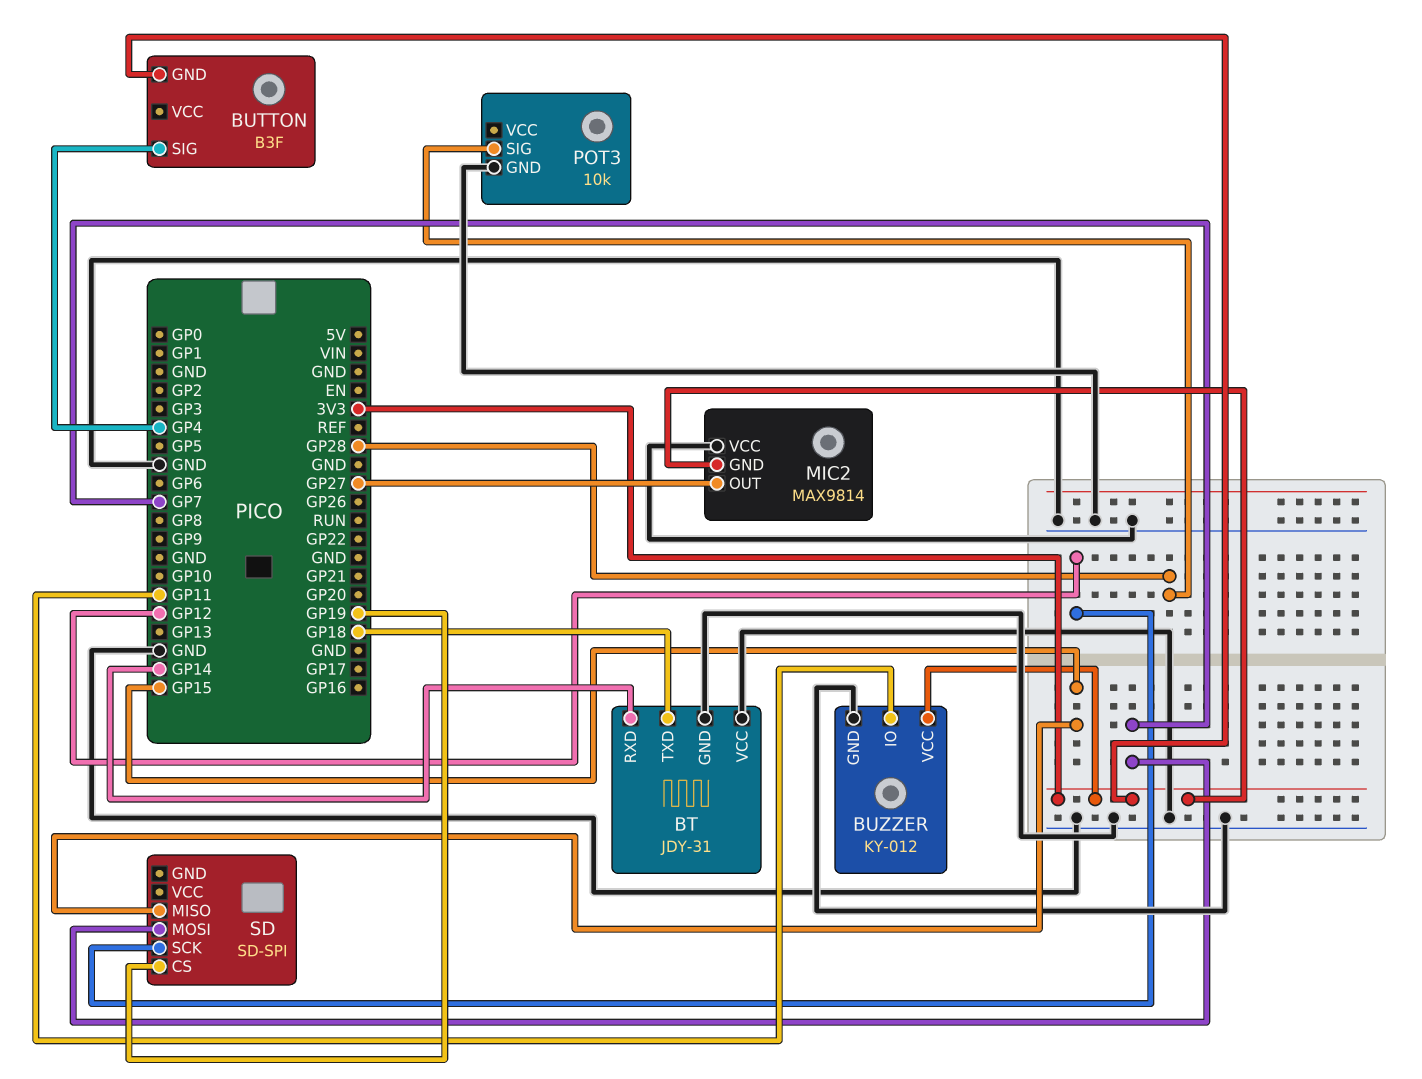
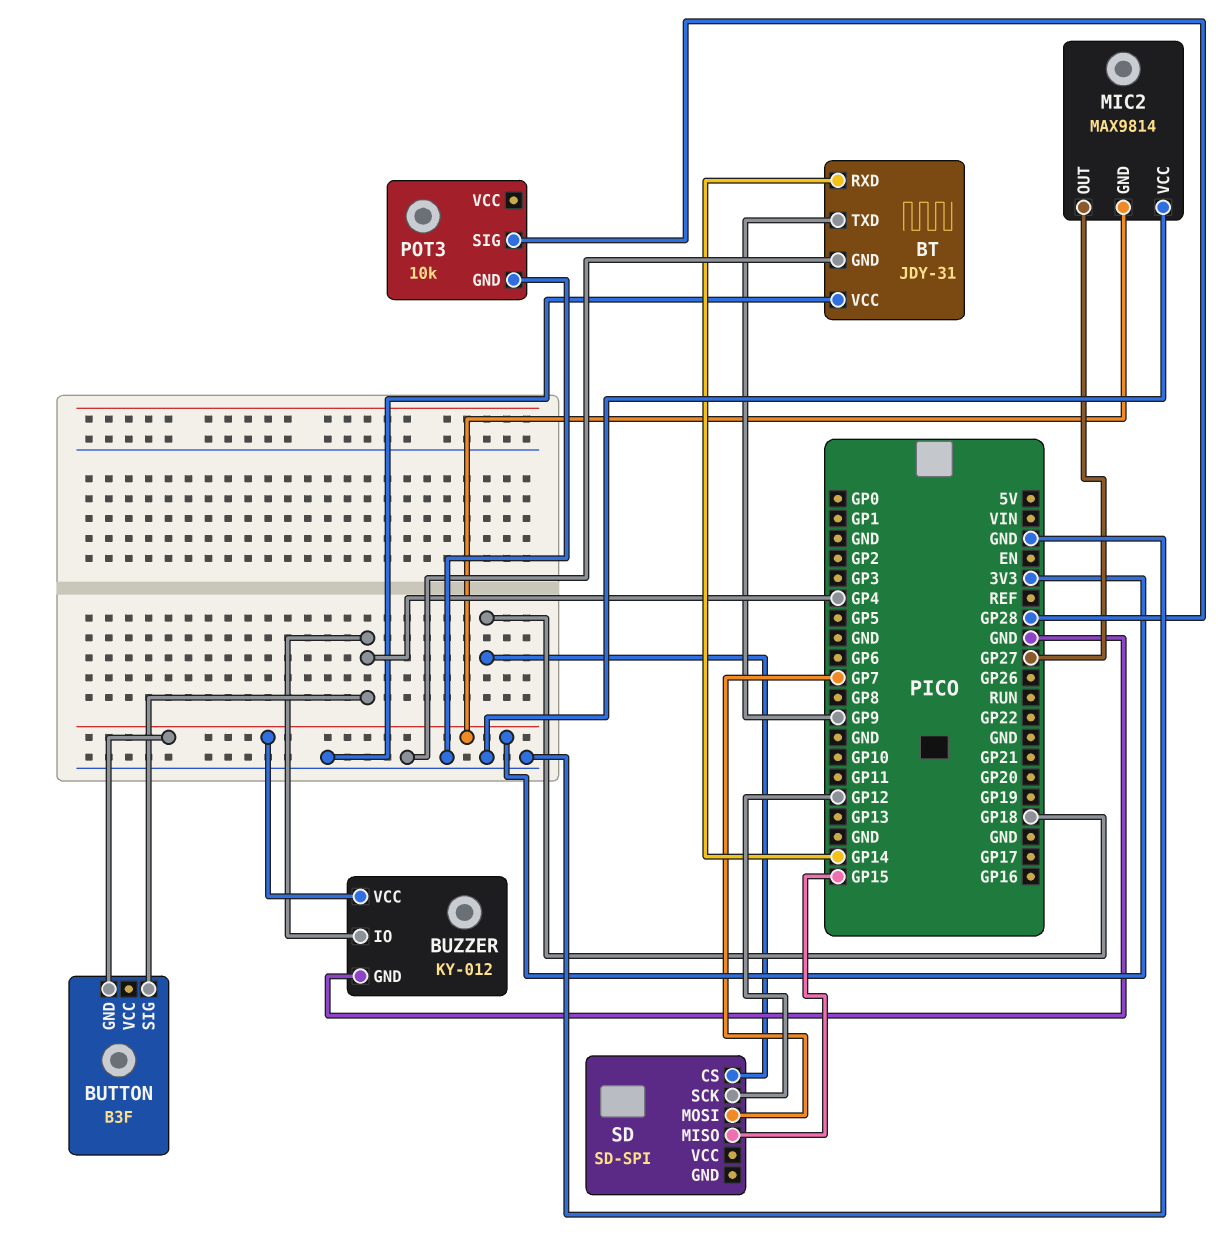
BT pin TXD: GP18 -> GP9
BUZZER pin IO: GP11 -> GP4
SD pin CS: GP19 -> GP18

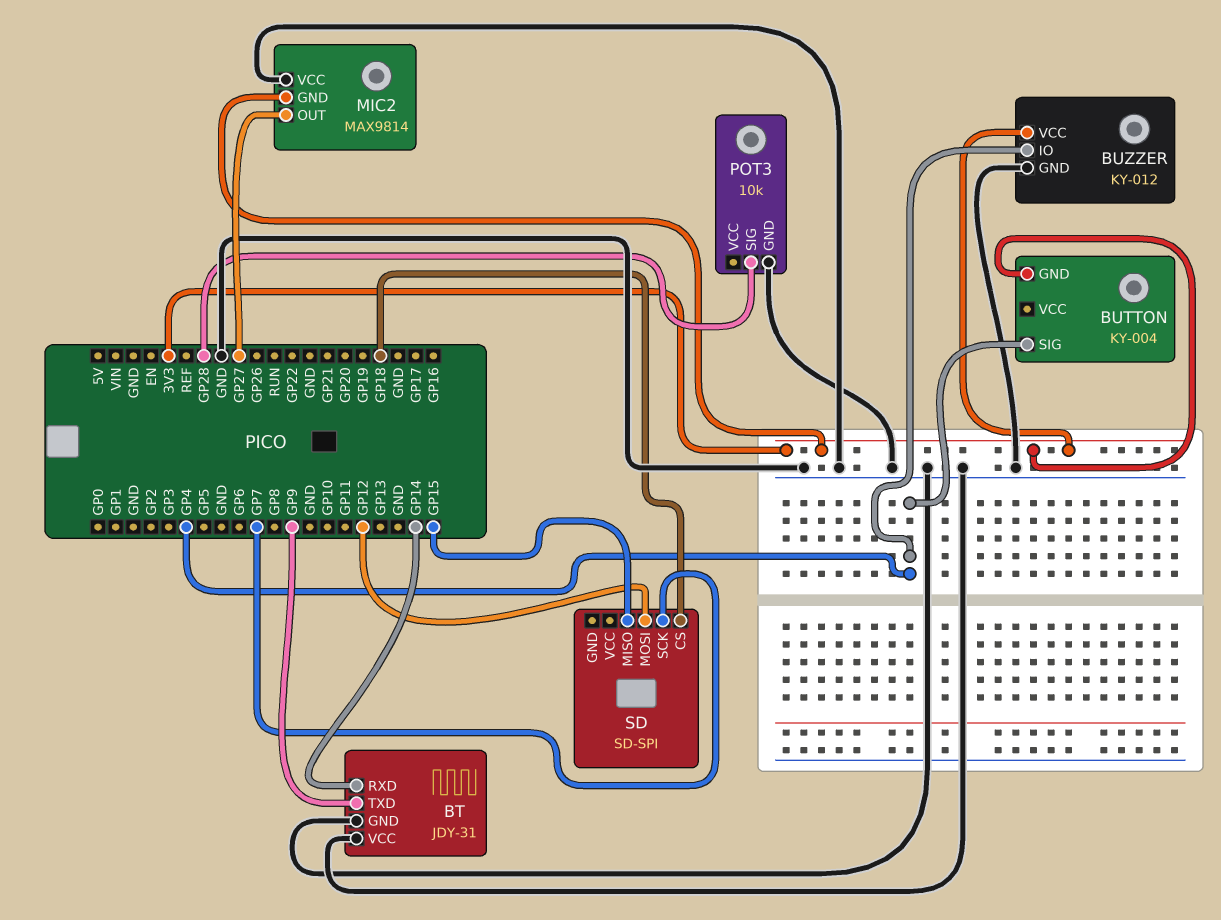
BUTTON: B3F -> KY-004
SD pin MOSI: GP7 -> GP12
SD pin SCK: GP12 -> GP7

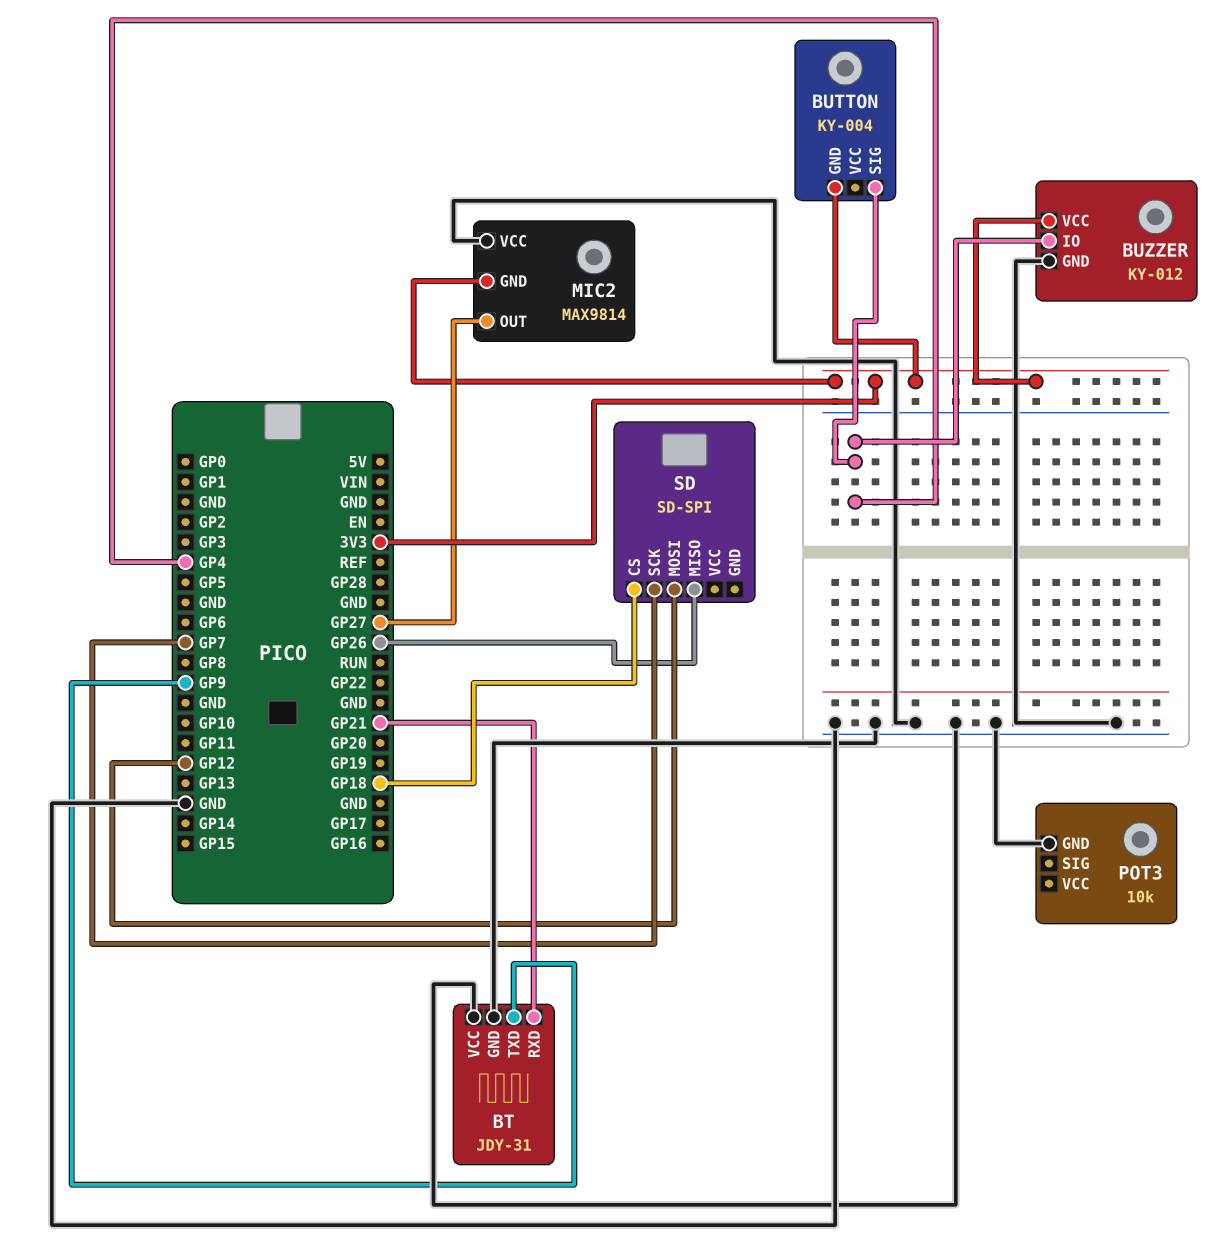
BT pin RXD: GP14 -> GP21
POT3 pin SIG: GP28 -> none
SD pin MISO: GP15 -> GP26

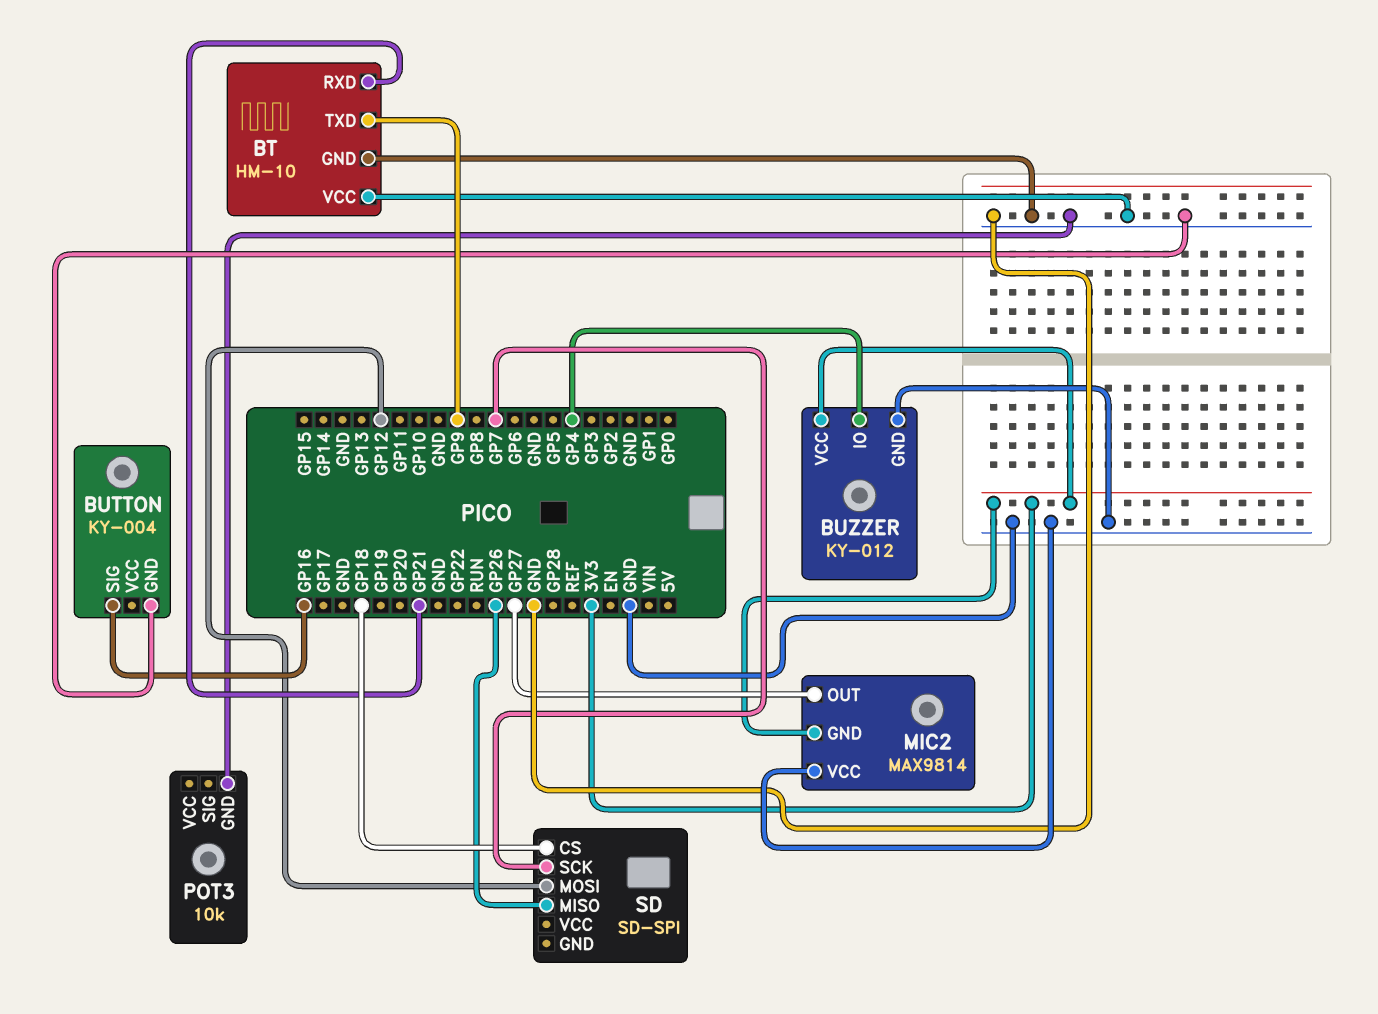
BT: JDY-31 -> HM-10
BUTTON pin GND: 3V3 -> GND
BUTTON pin SIG: GP4 -> GP16

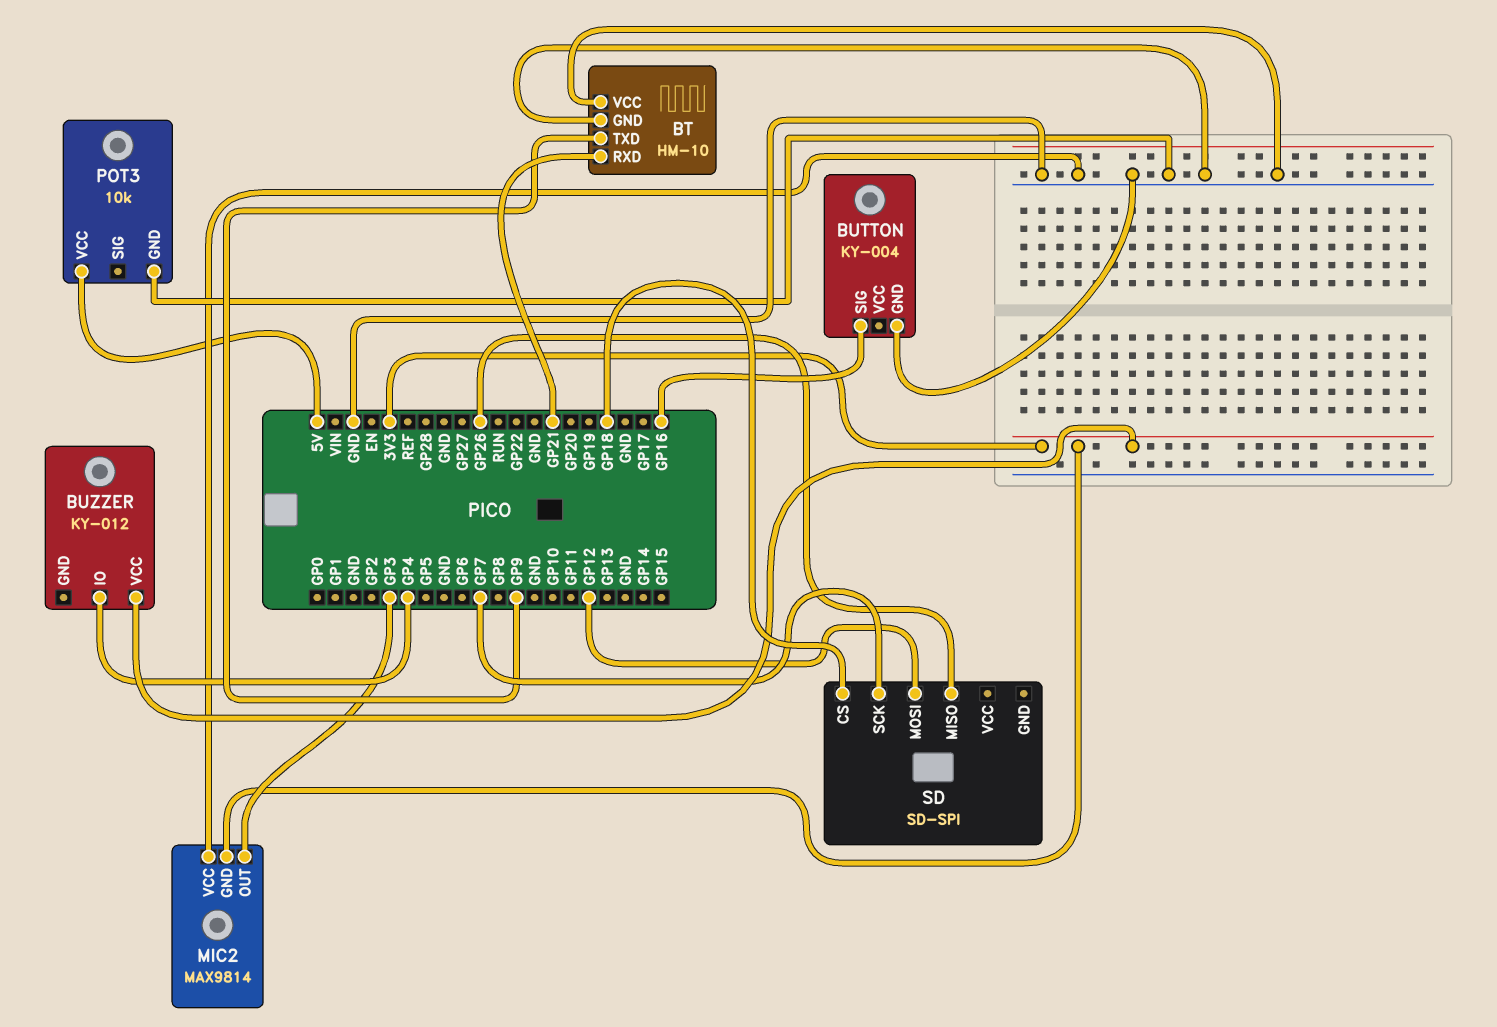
BUZZER pin GND: GND -> none
MIC2 pin OUT: GP27 -> GP3
POT3 pin VCC: none -> 5V

